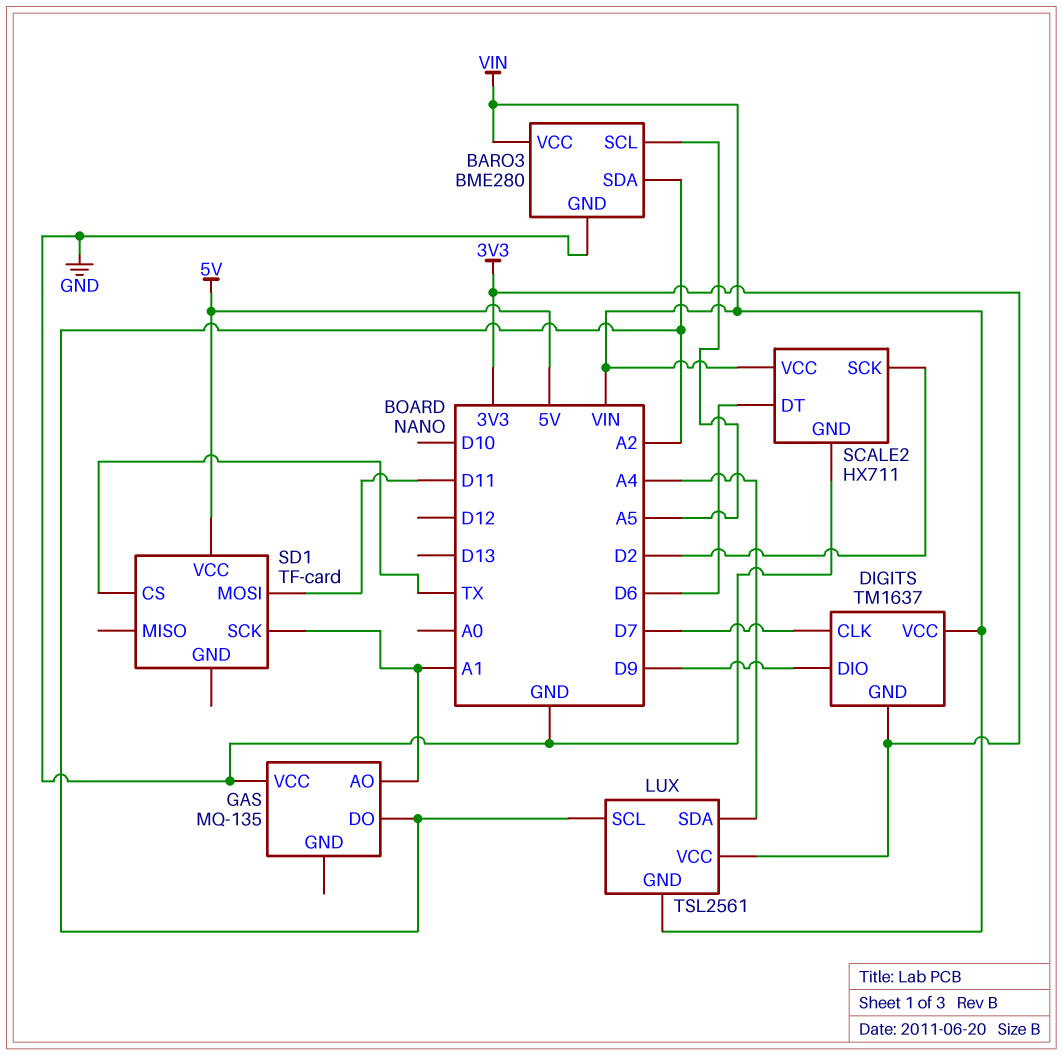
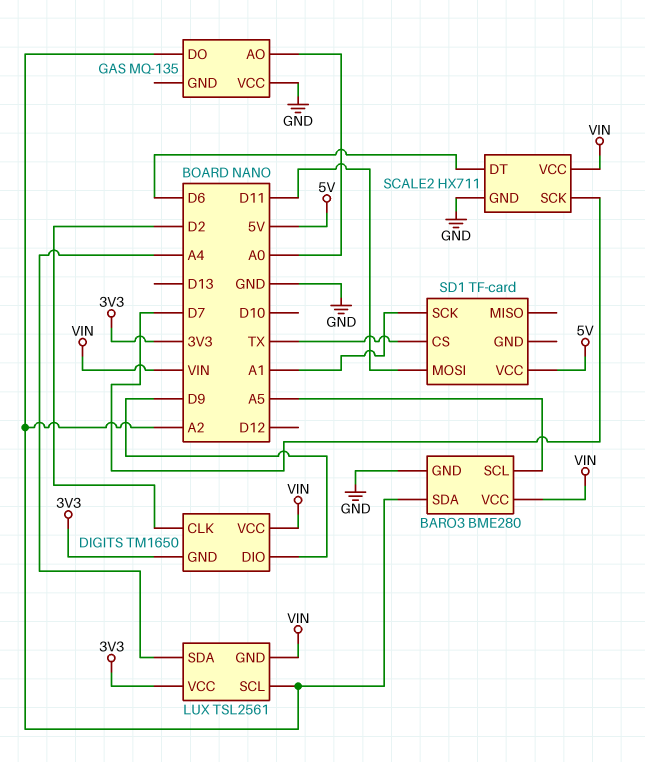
DIGITS: TM1637 -> TM1650
DIGITS pin CLK: D7 -> D2
GAS pin AO: A1 -> A0
SCALE2 pin SCK: D2 -> D7

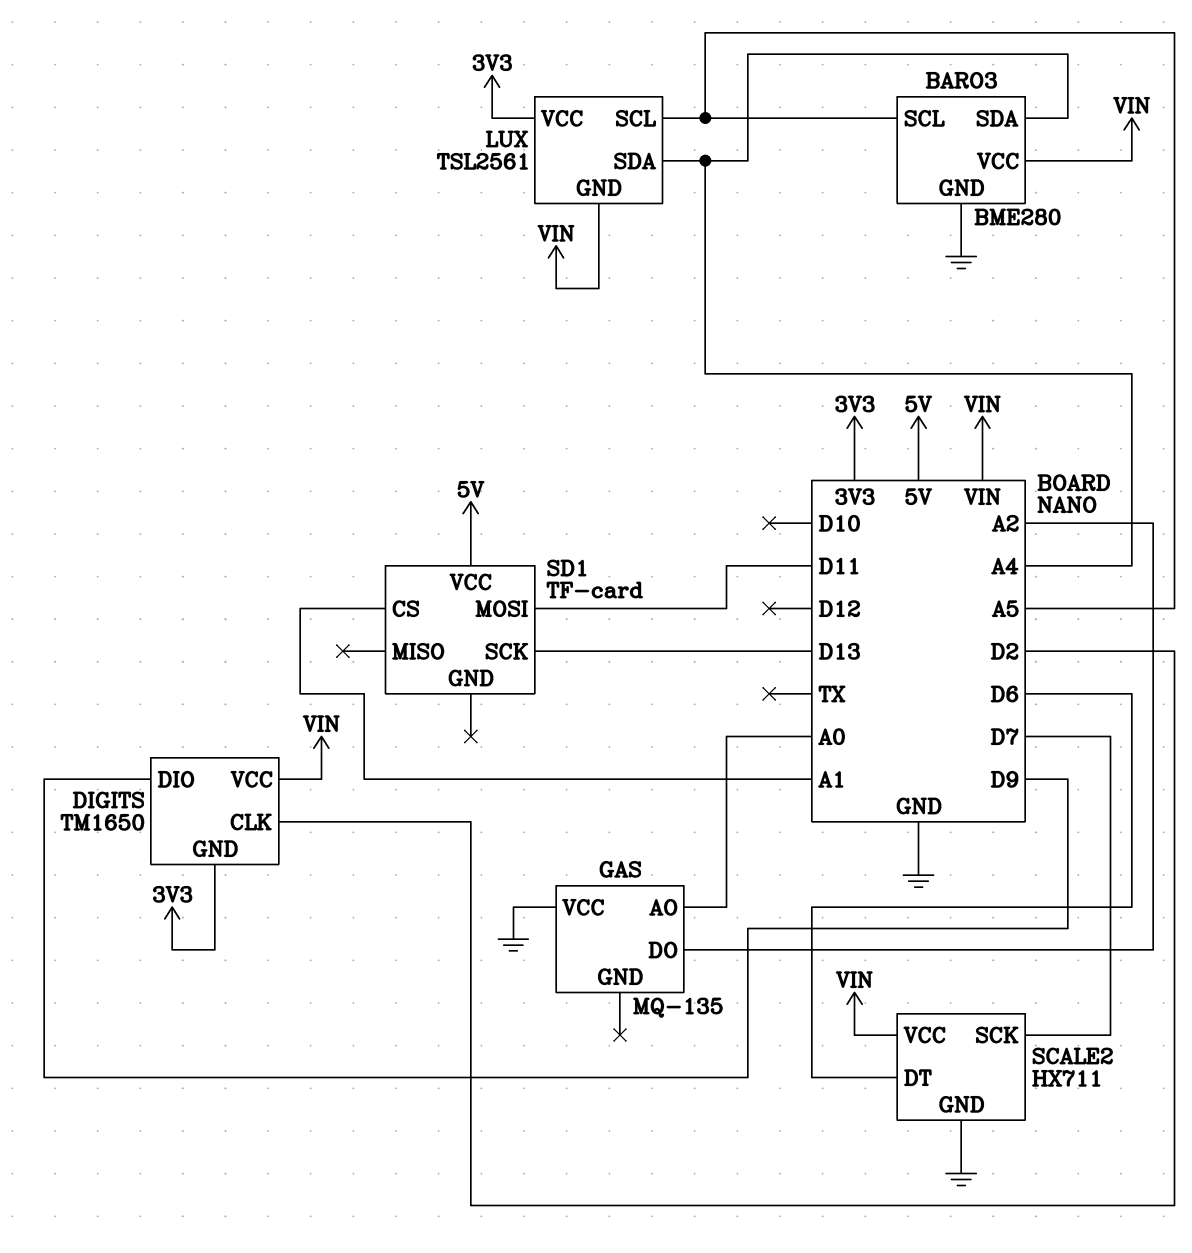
BARO3 pin SDA: A2 -> A4
LUX pin SCL: A2 -> A5
SD1 pin CS: TX -> A1
SD1 pin SCK: A1 -> D13

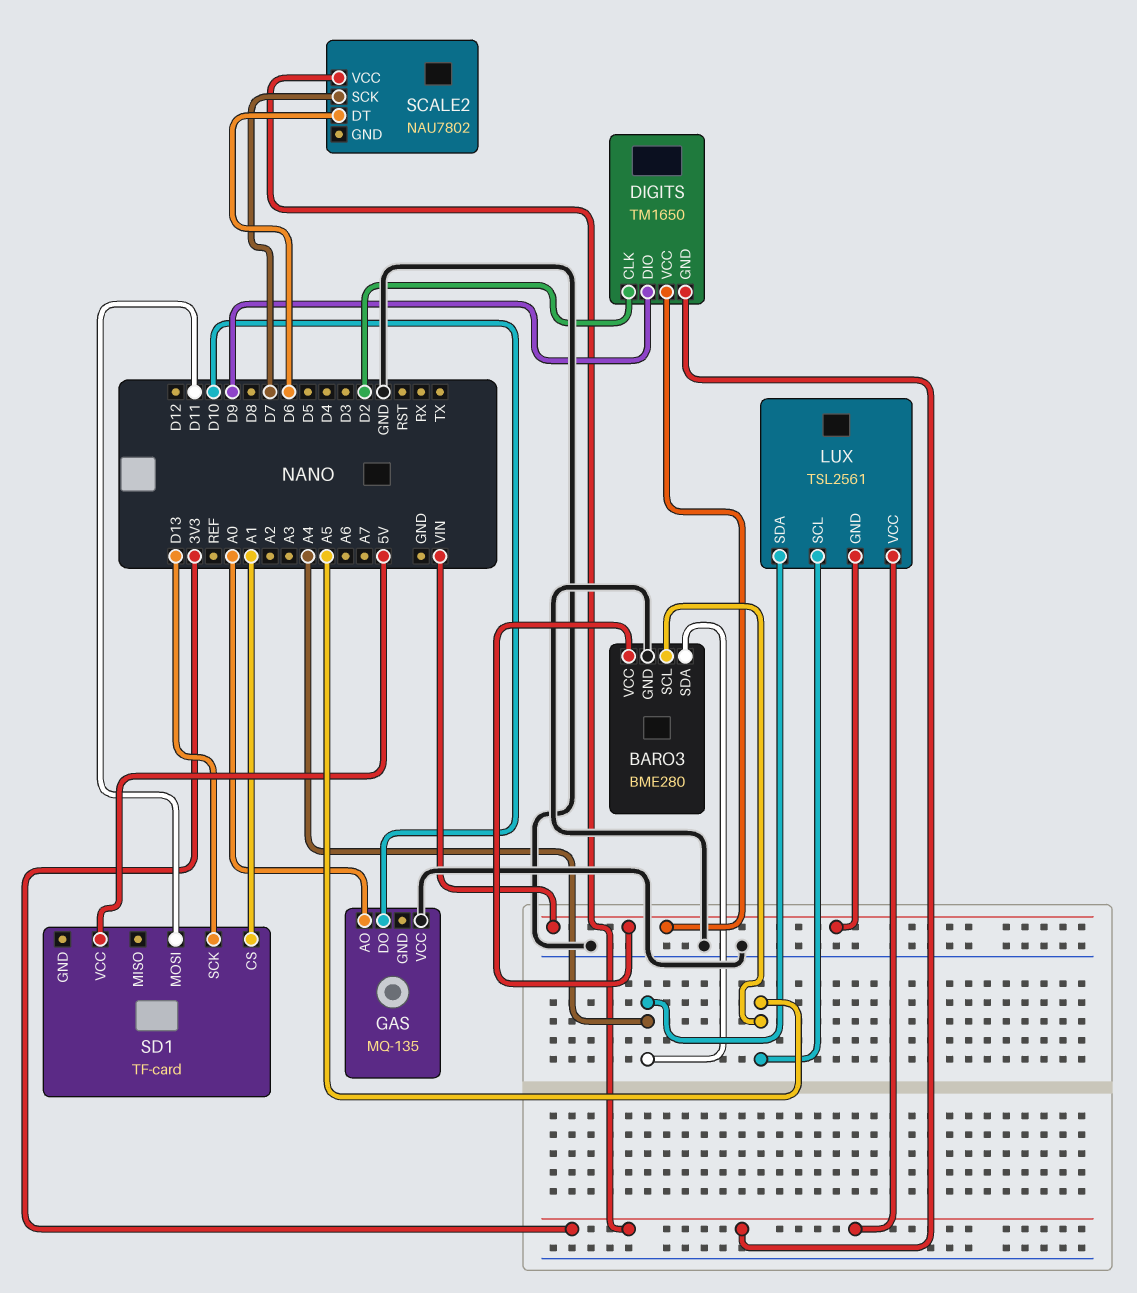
GAS pin DO: A2 -> D10
SCALE2: HX711 -> NAU7802
SCALE2 pin GND: GND -> none
SCALE2 pin VCC: VIN -> 3V3

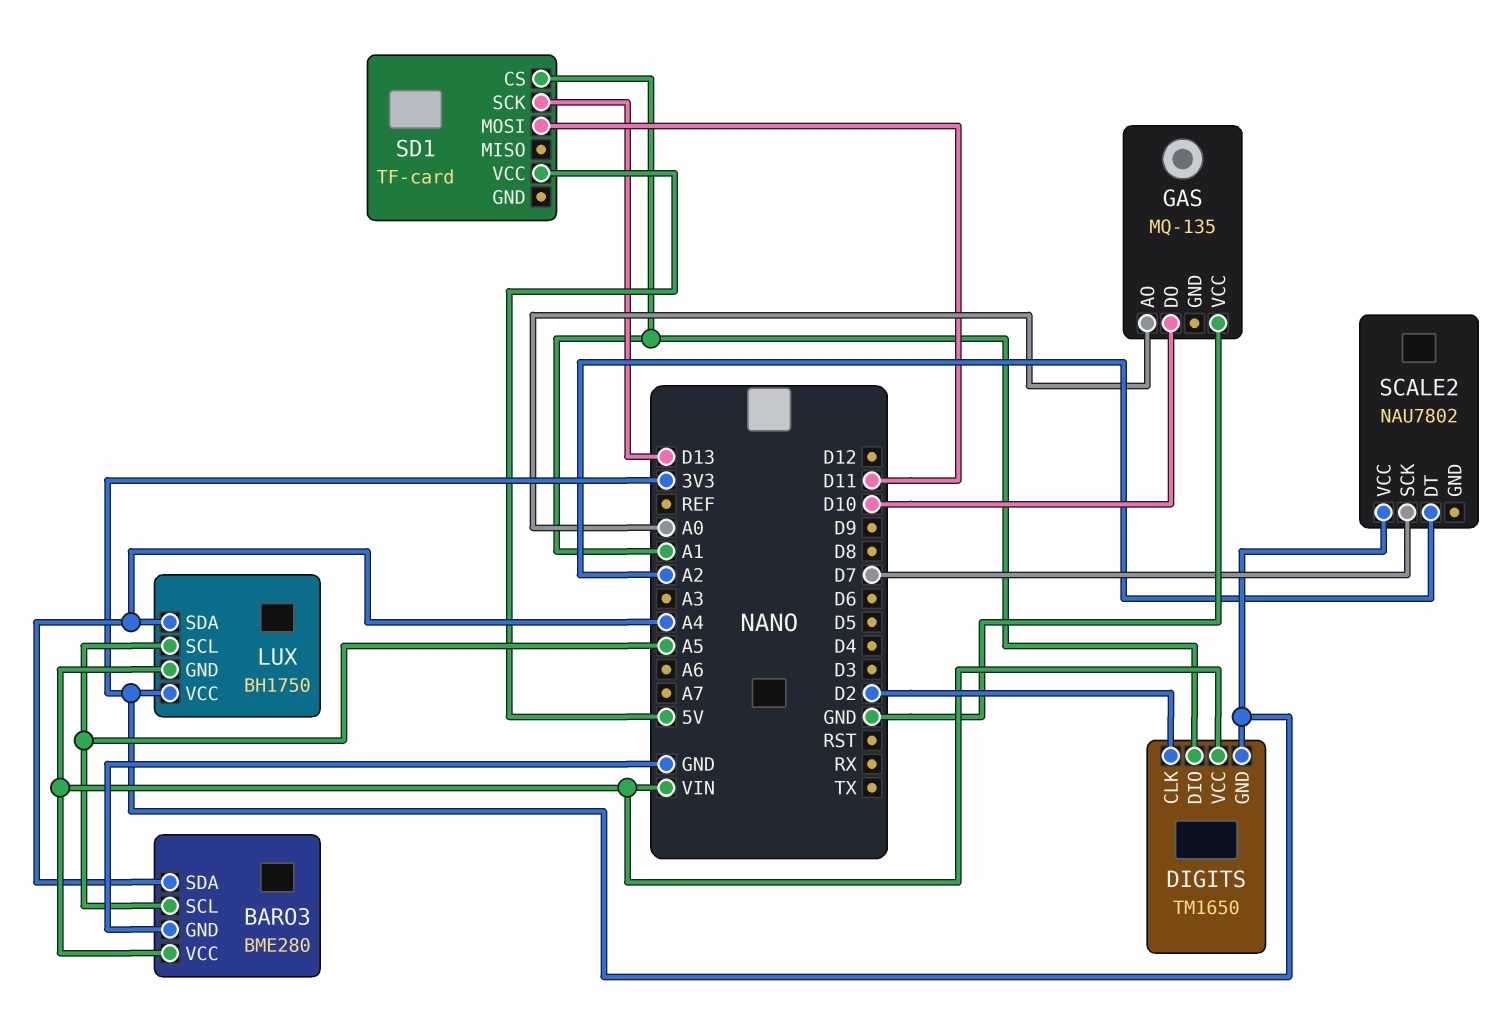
DIGITS pin DIO: D9 -> A1
LUX: TSL2561 -> BH1750
SCALE2 pin DT: D6 -> A2

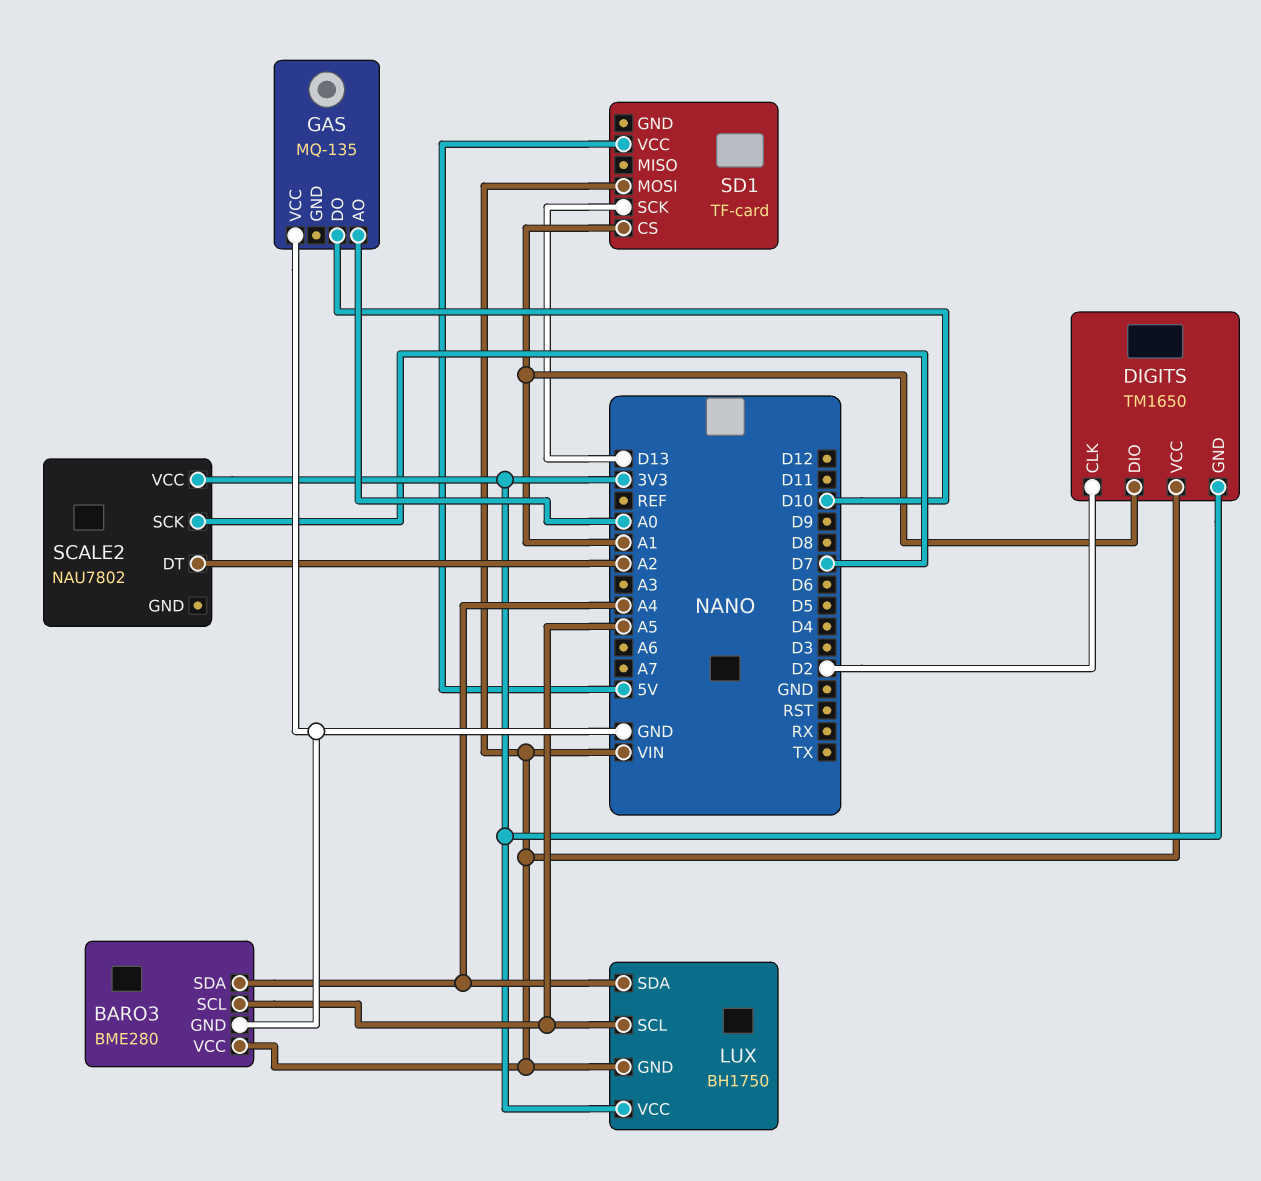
SD1 pin MOSI: D11 -> VIN

